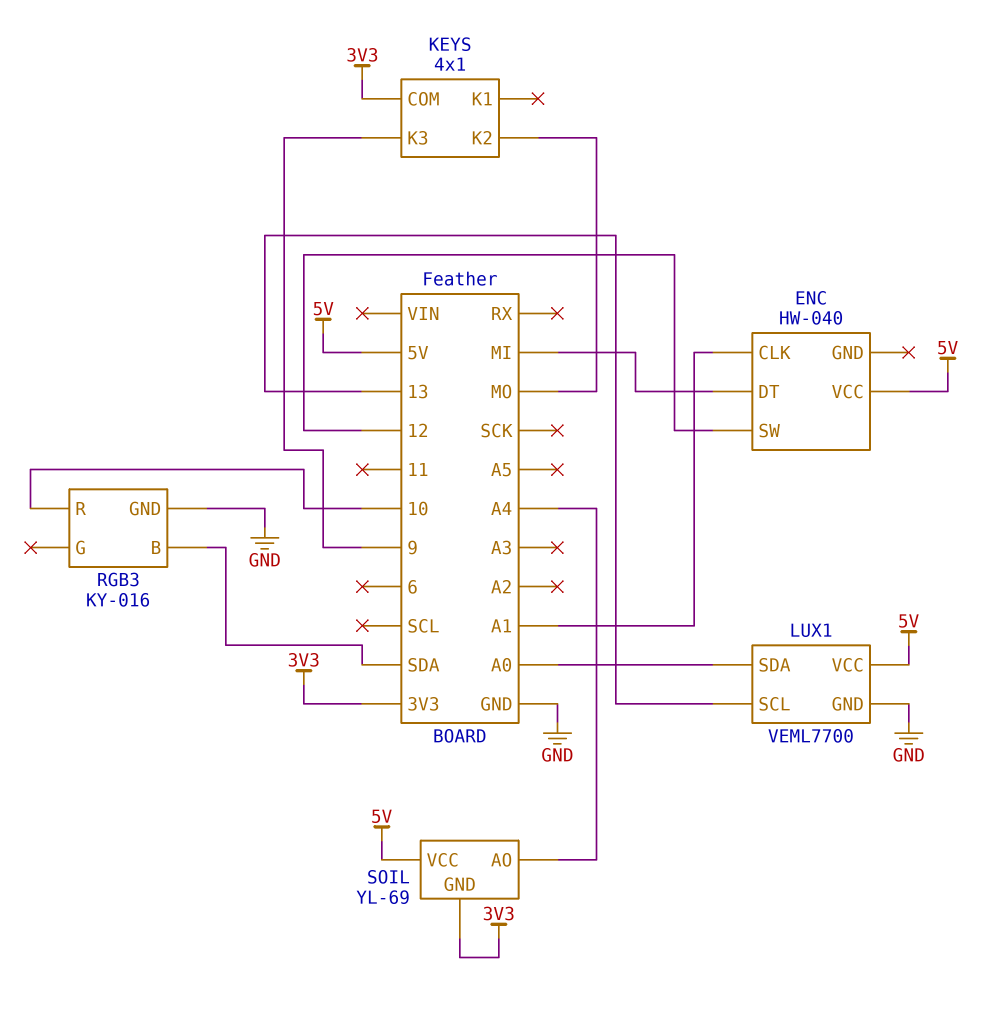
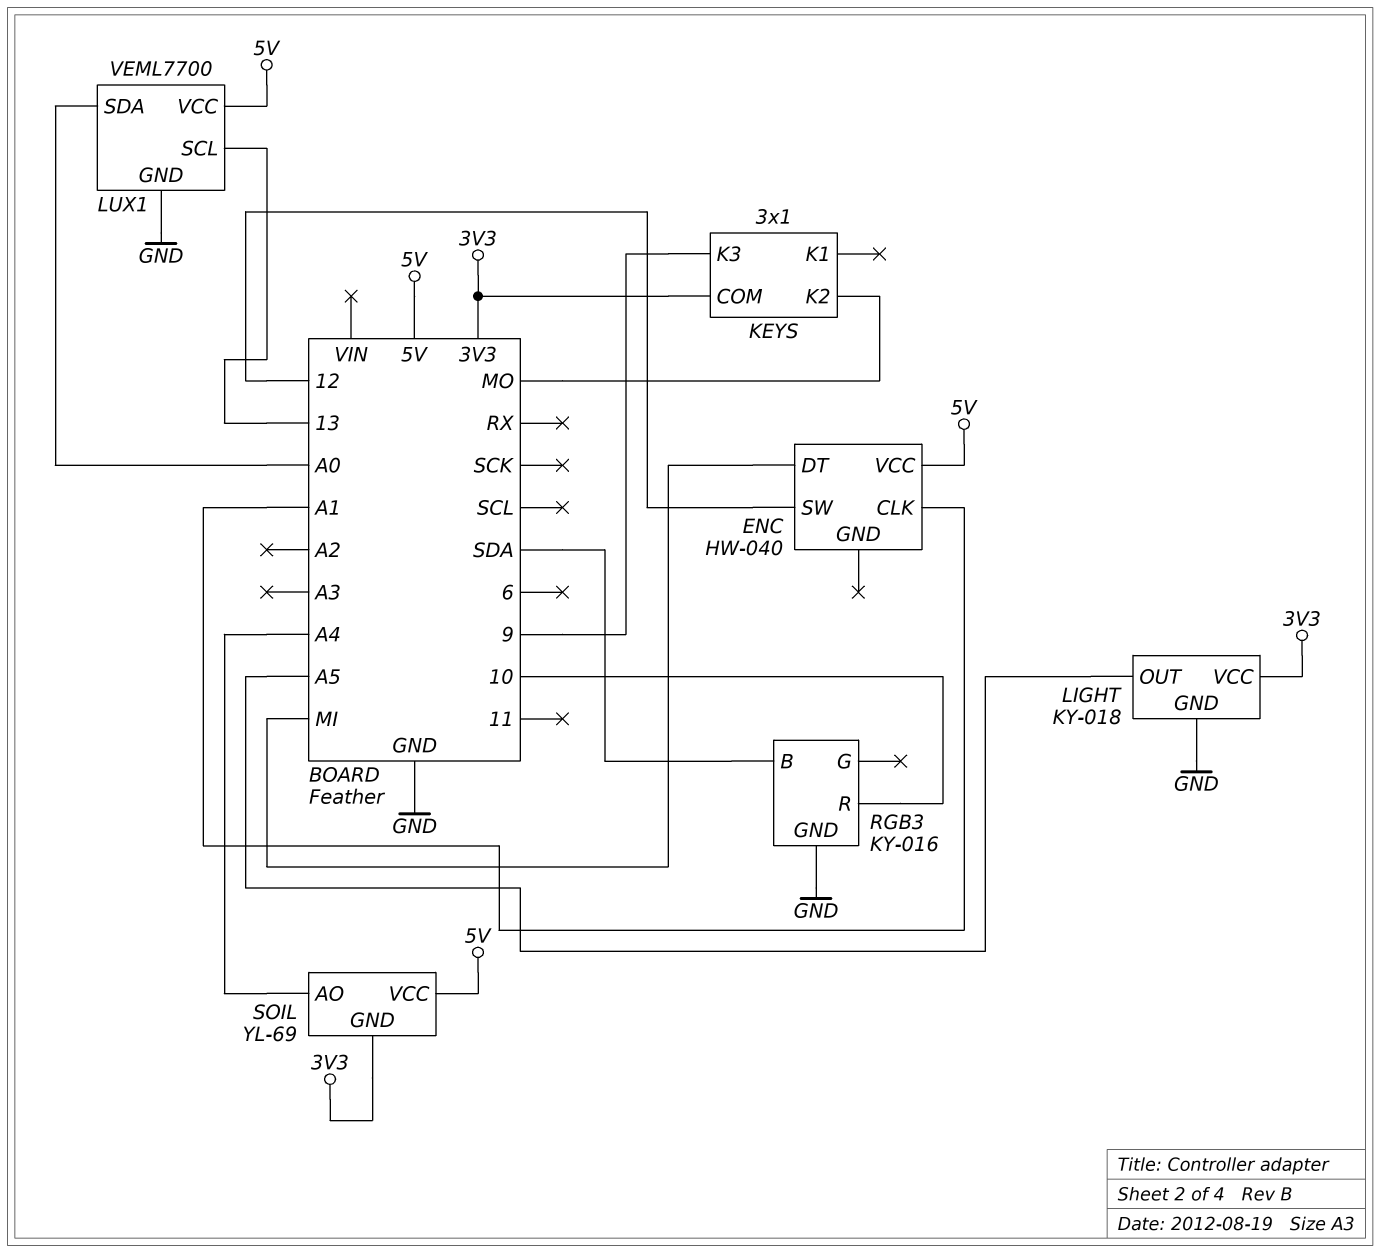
KEYS: 4x1 -> 3x1
LIGHT: none -> KY-018
LIGHT pin GND: none -> GND
LIGHT pin OUT: none -> A5
LIGHT pin VCC: none -> 3V3

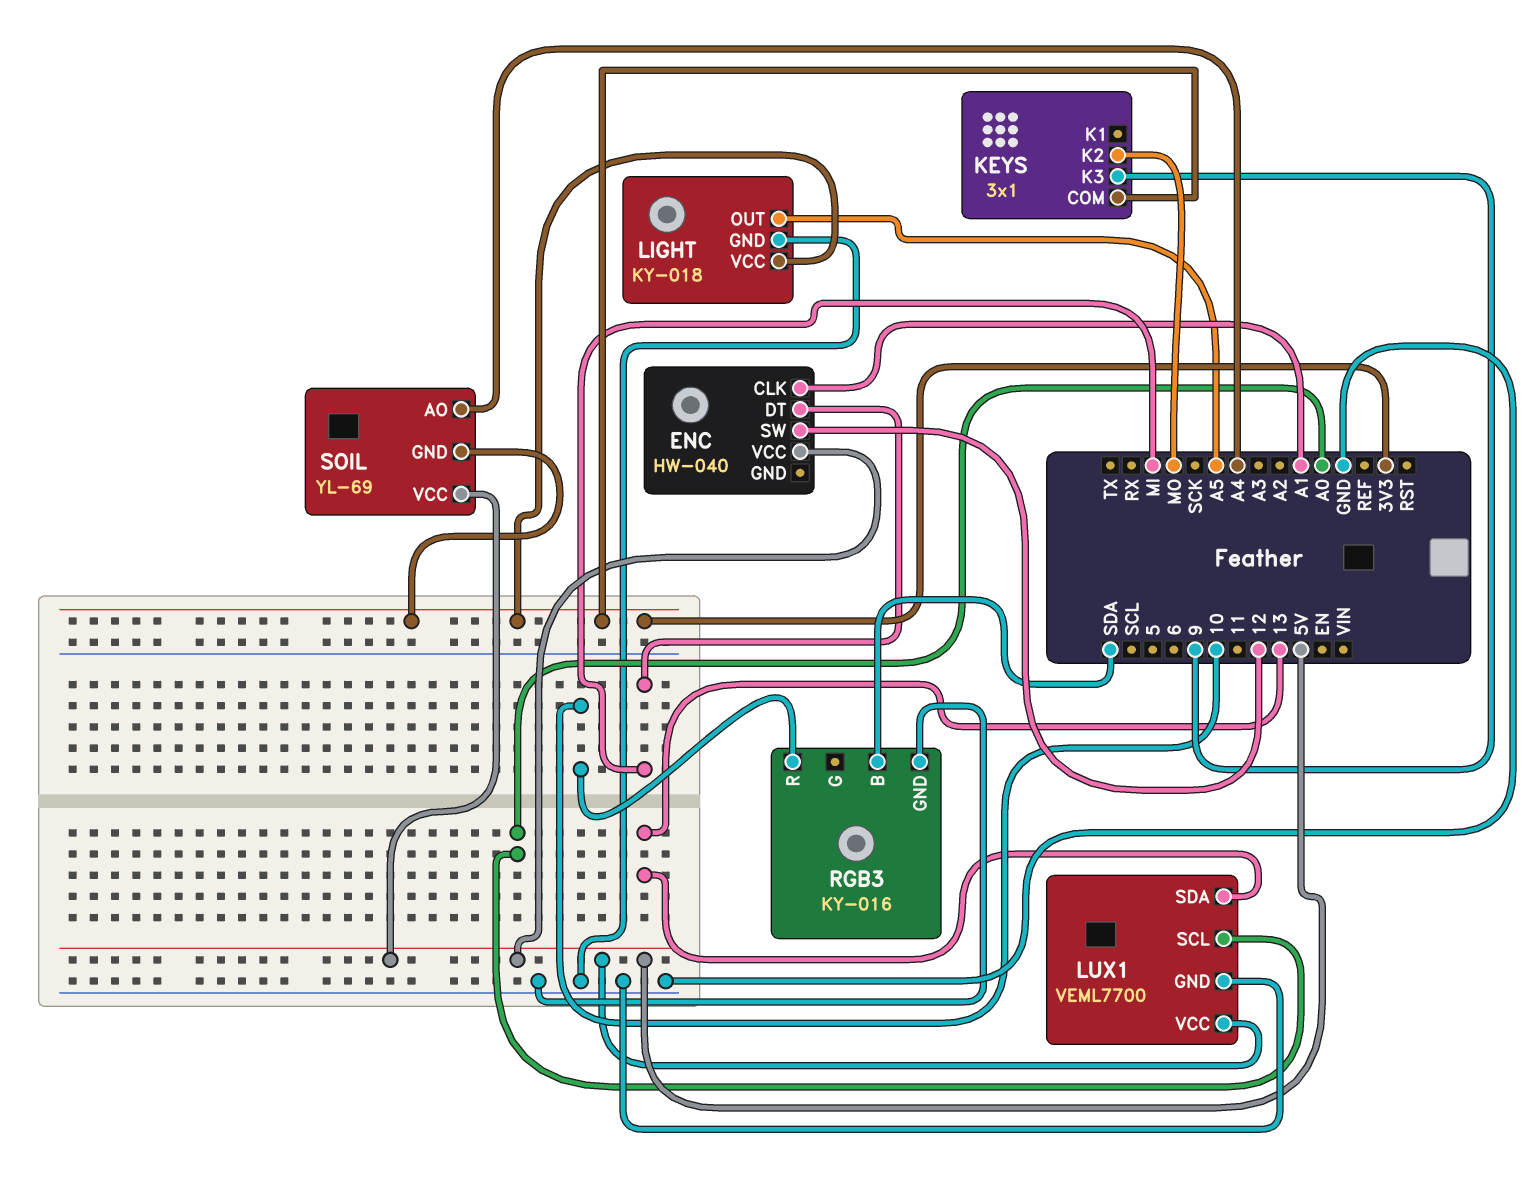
LUX1 pin SCL: 13 -> A0
LUX1 pin SDA: A0 -> 13

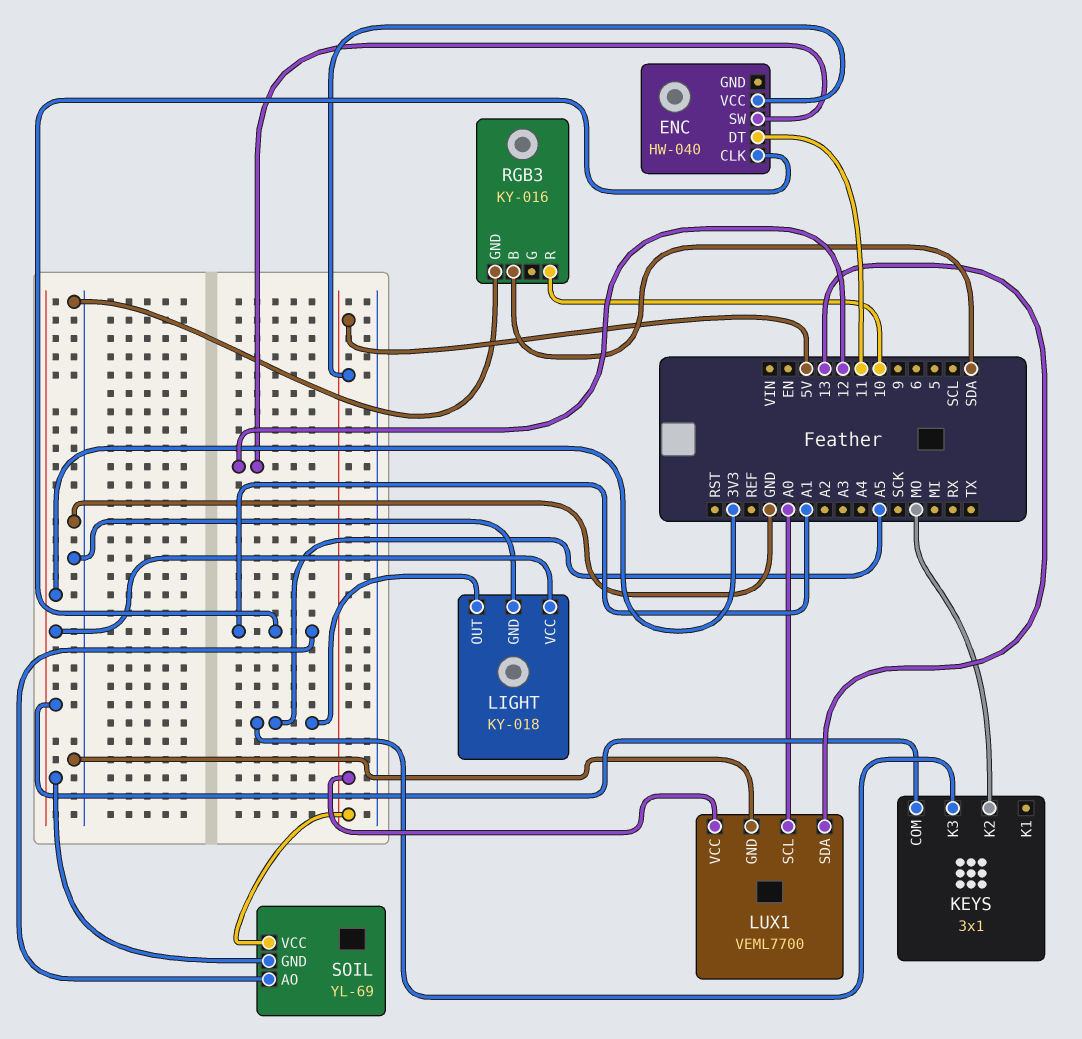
ENC pin DT: MI -> 11
KEYS pin K3: 9 -> A5
SOIL pin AO: A4 -> A1

